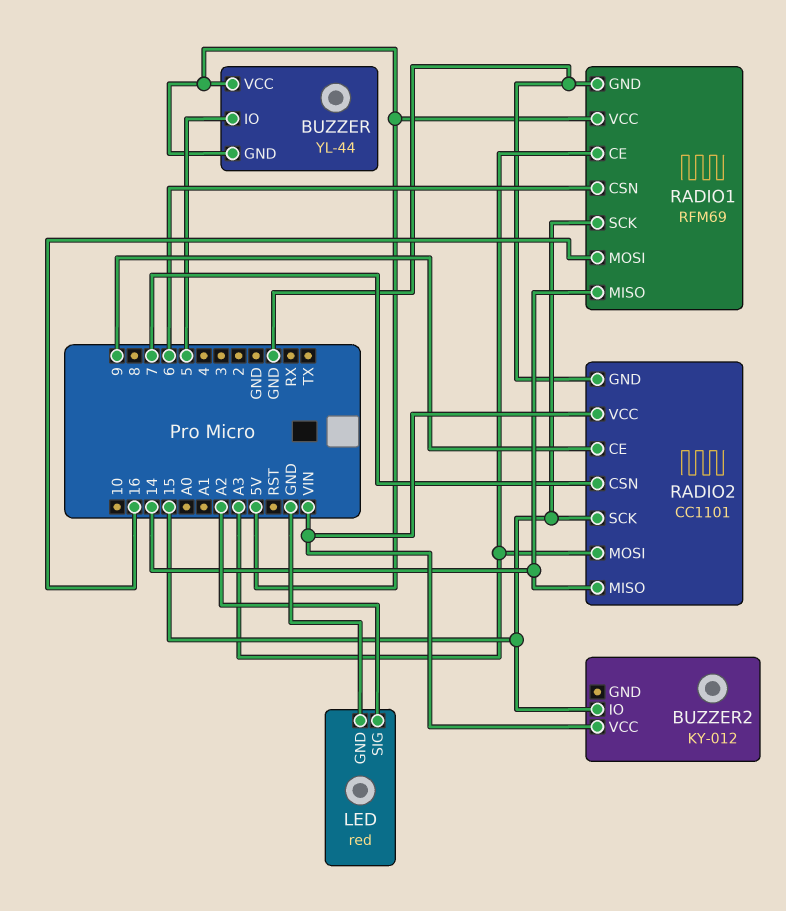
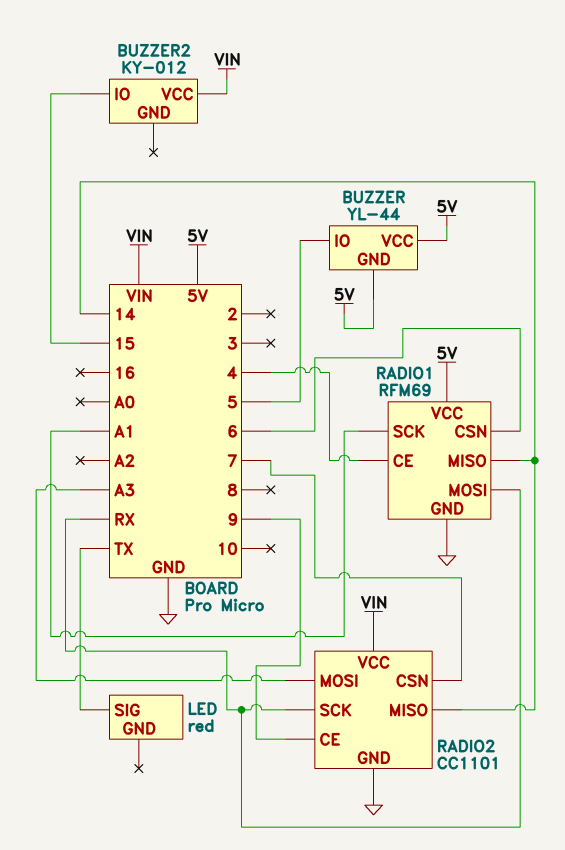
LED pin GND: GND -> none
LED pin SIG: A2 -> TX
RADIO1 pin CE: A3 -> 4
RADIO1 pin MOSI: 16 -> RX
RADIO1 pin SCK: 15 -> A1
RADIO2 pin SCK: 15 -> RX

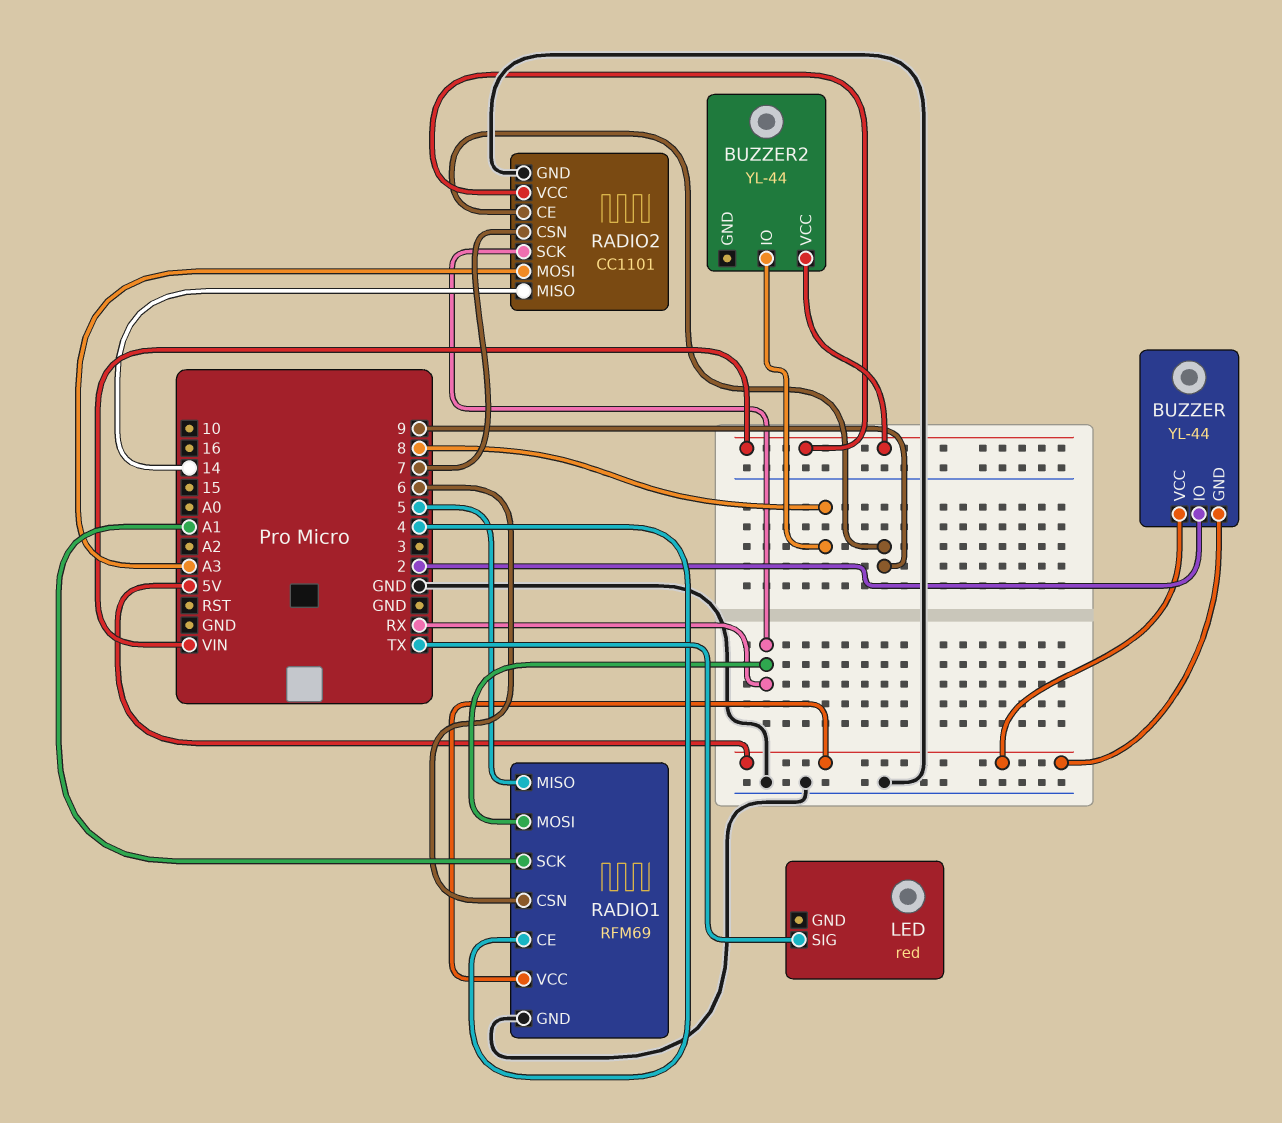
BUZZER pin IO: 5 -> 2
BUZZER2: KY-012 -> YL-44
BUZZER2 pin IO: 15 -> 8
RADIO1 pin MISO: 14 -> 5

